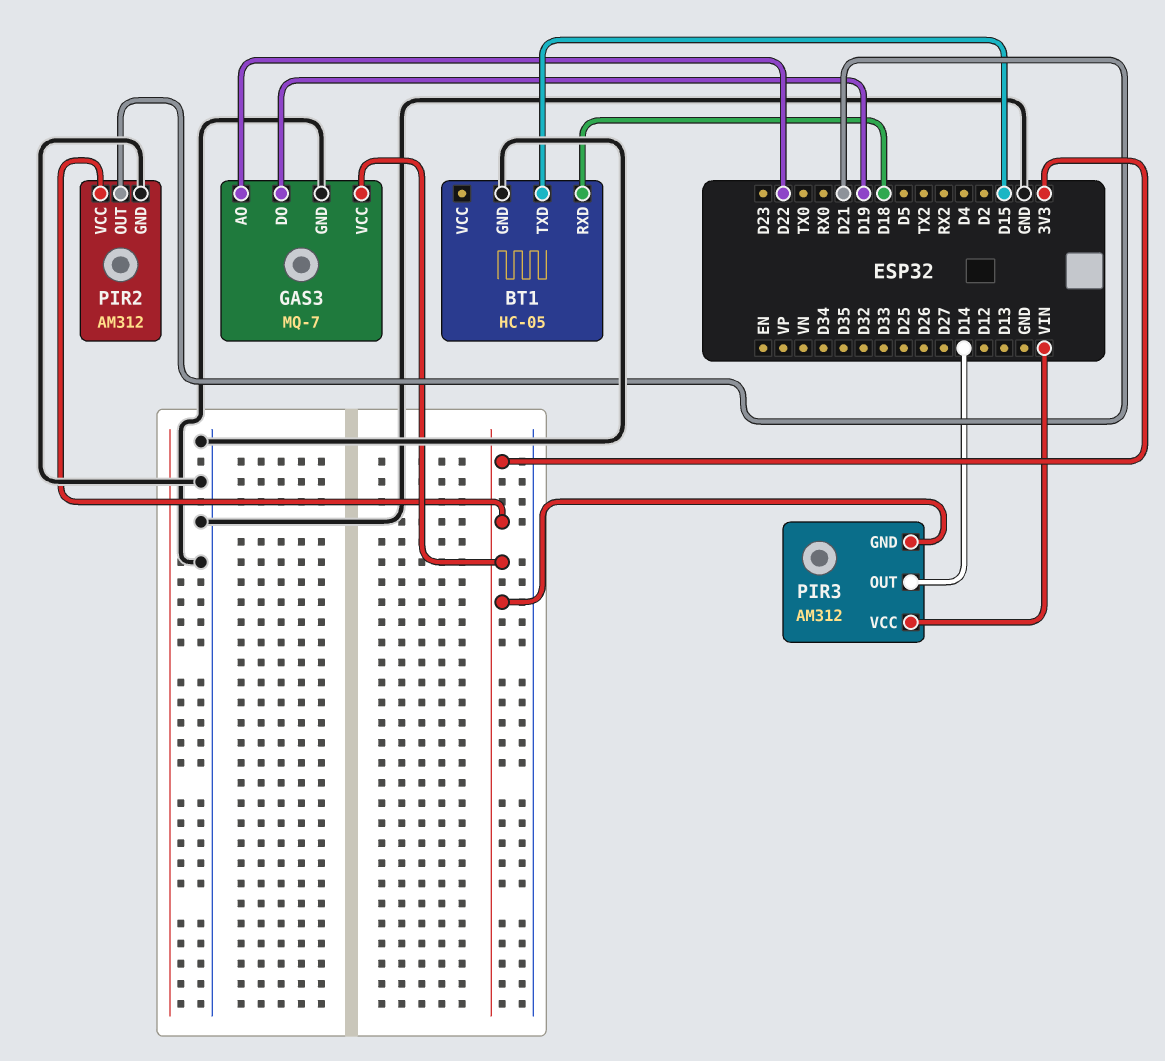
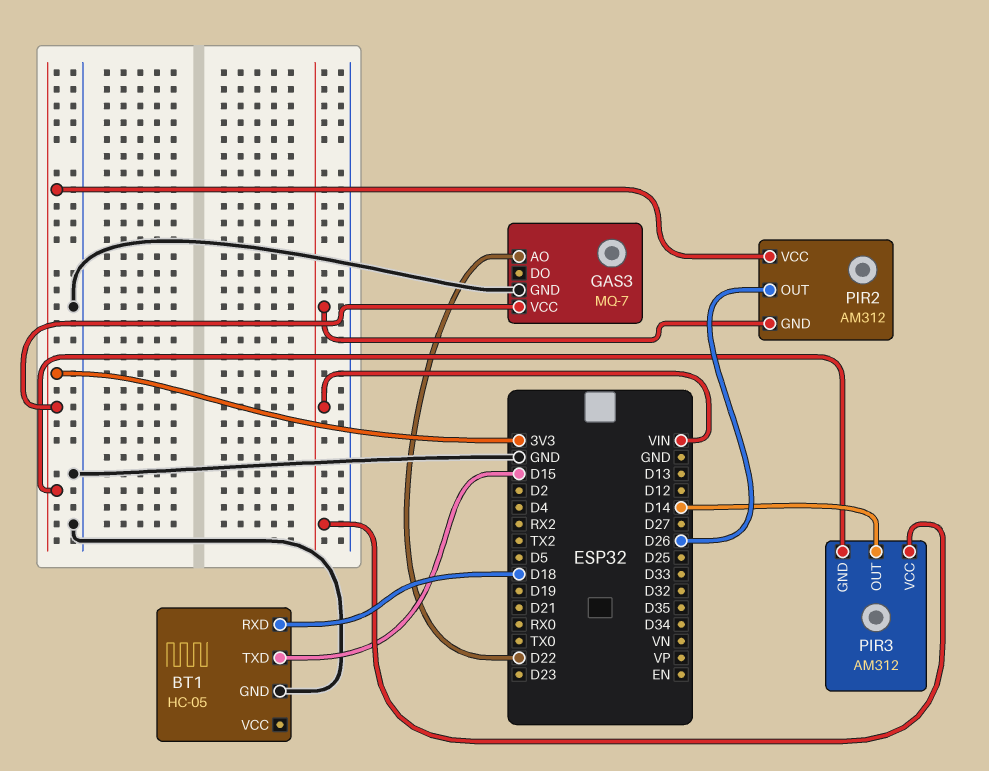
GAS3 pin DO: D19 -> none
PIR2 pin GND: GND -> VIN
PIR2 pin OUT: D21 -> D26

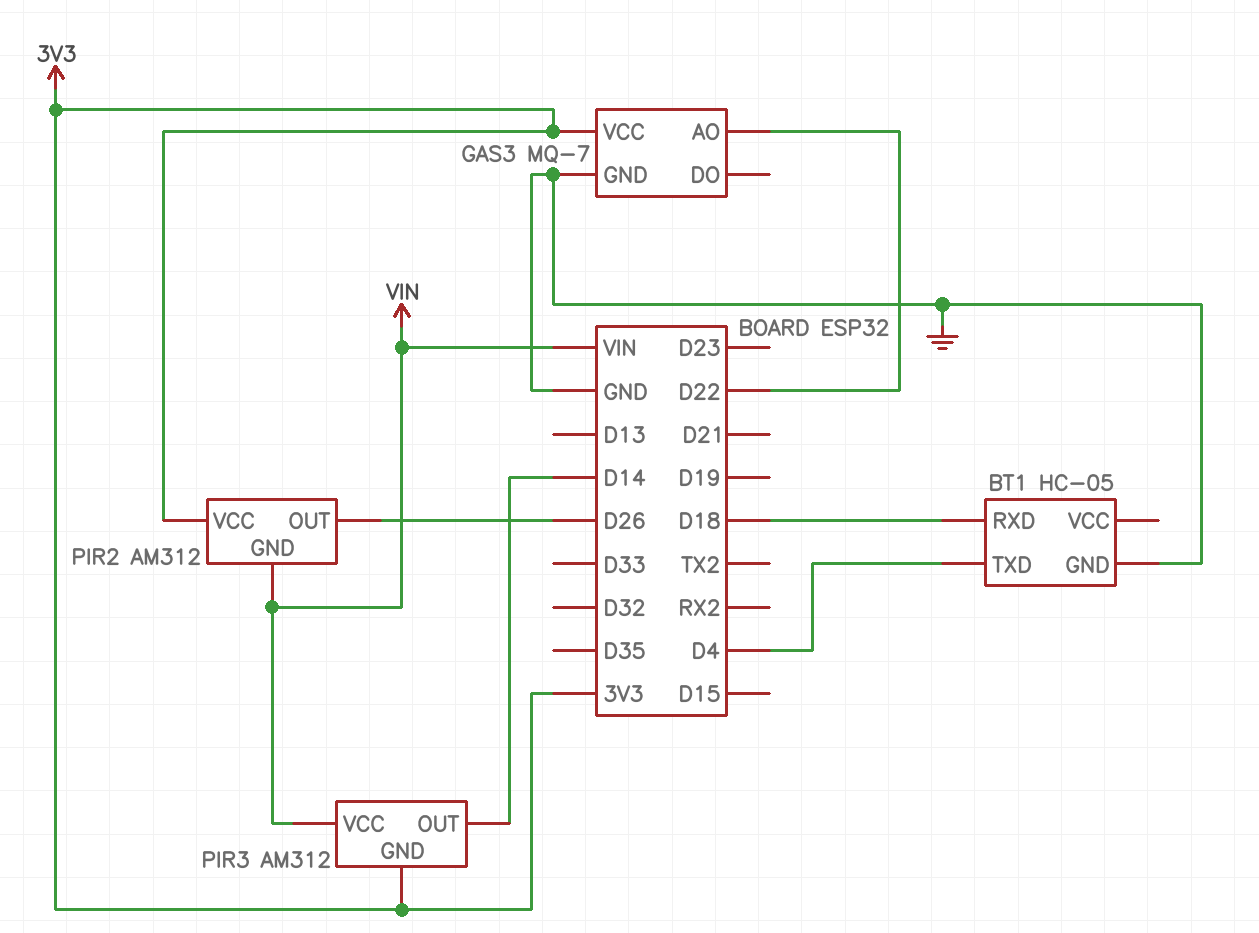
BT1 pin TXD: D15 -> D4

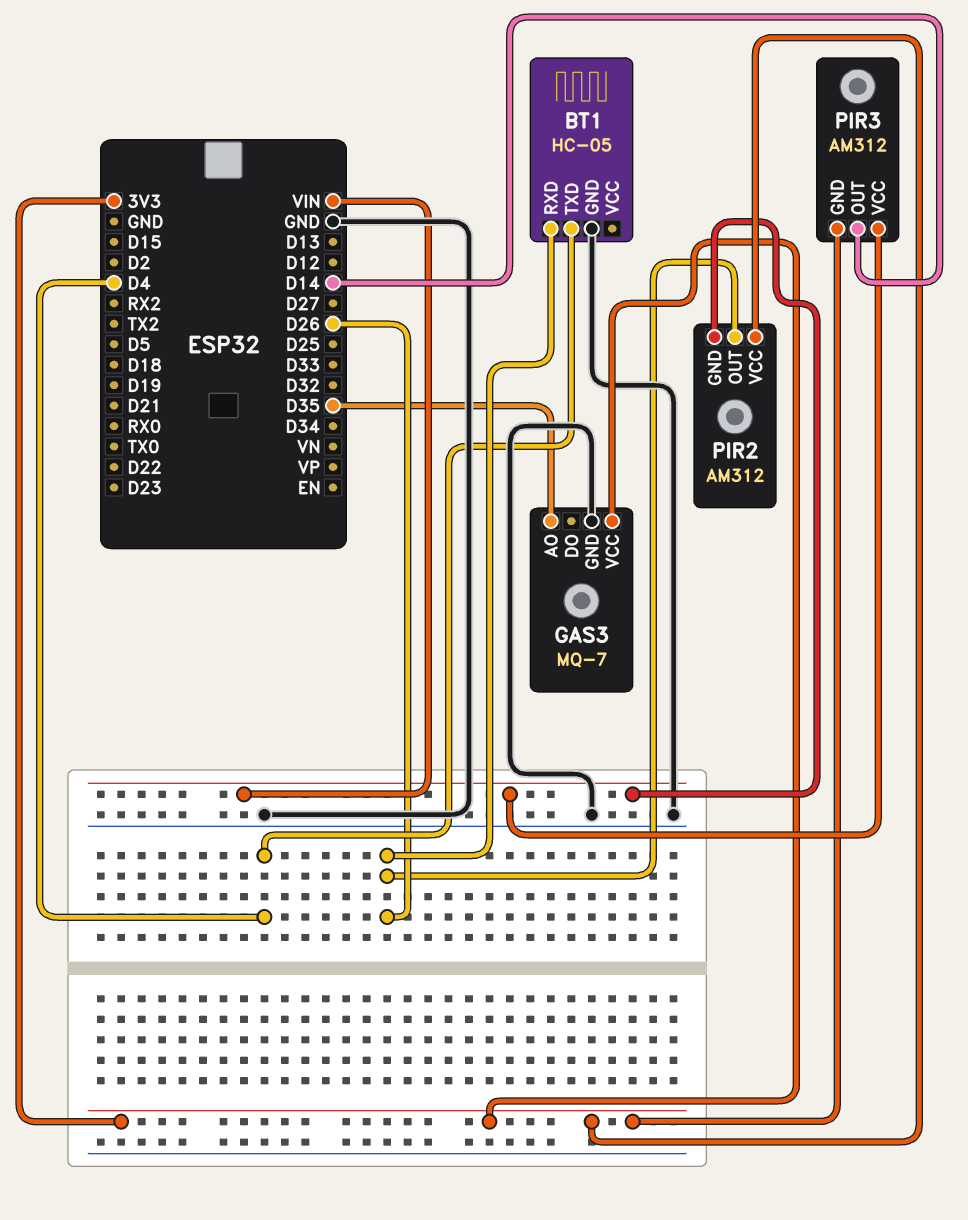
BT1 pin RXD: D18 -> D26
GAS3 pin AO: D22 -> D35

